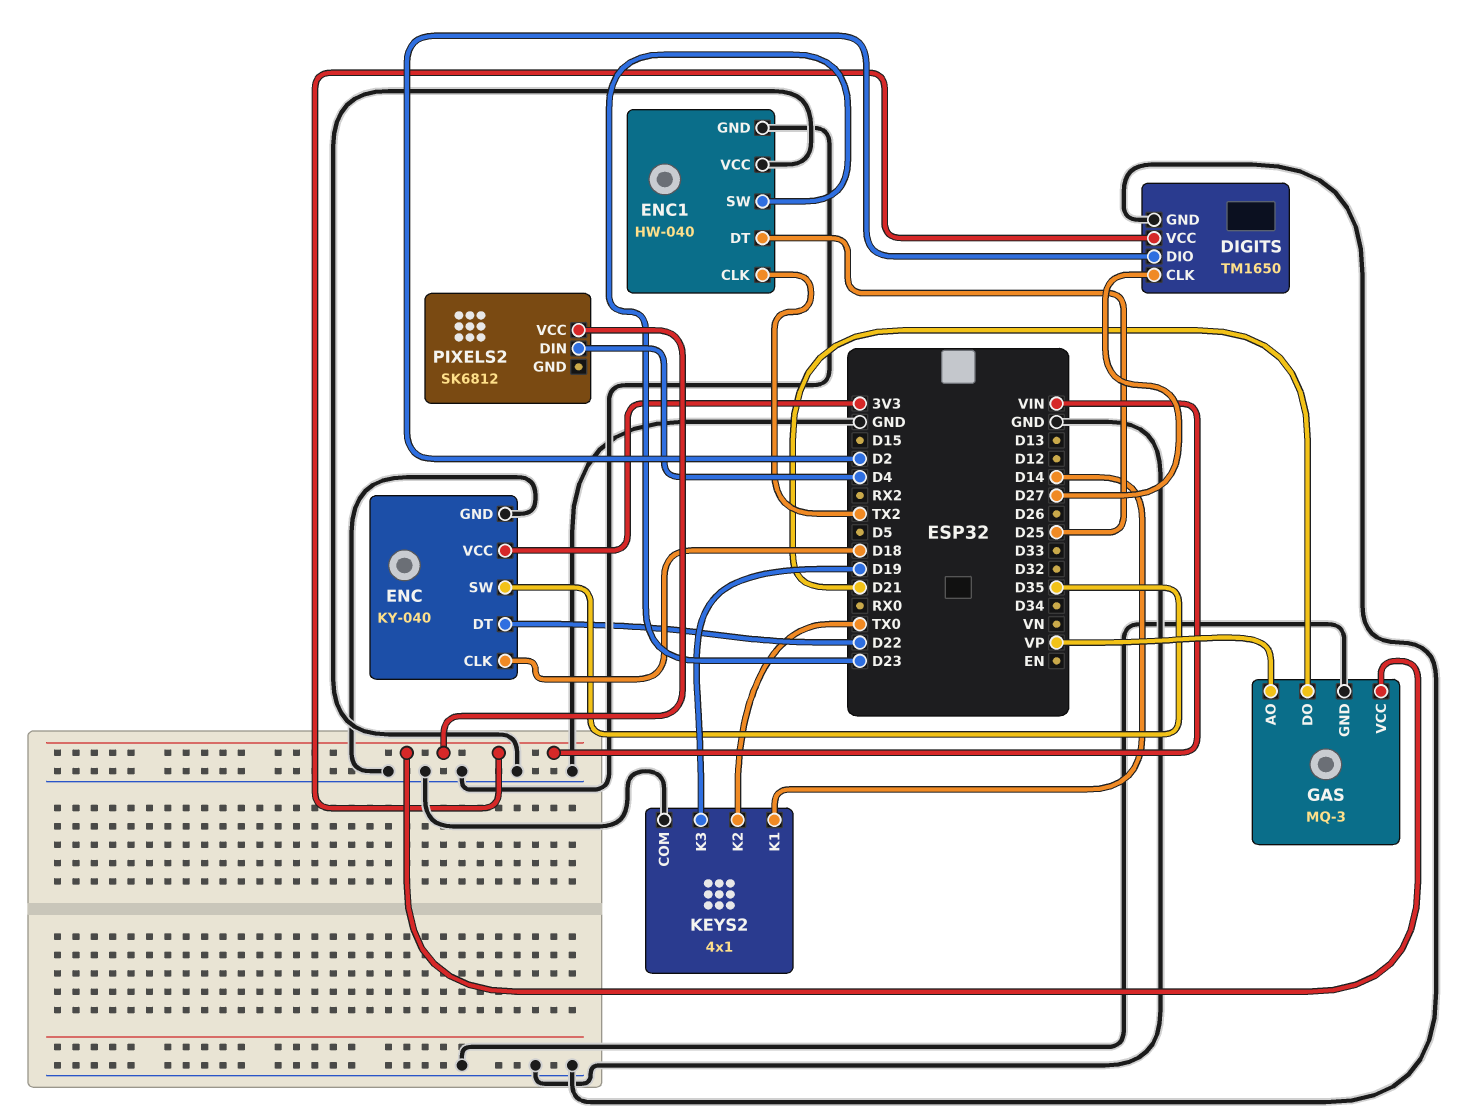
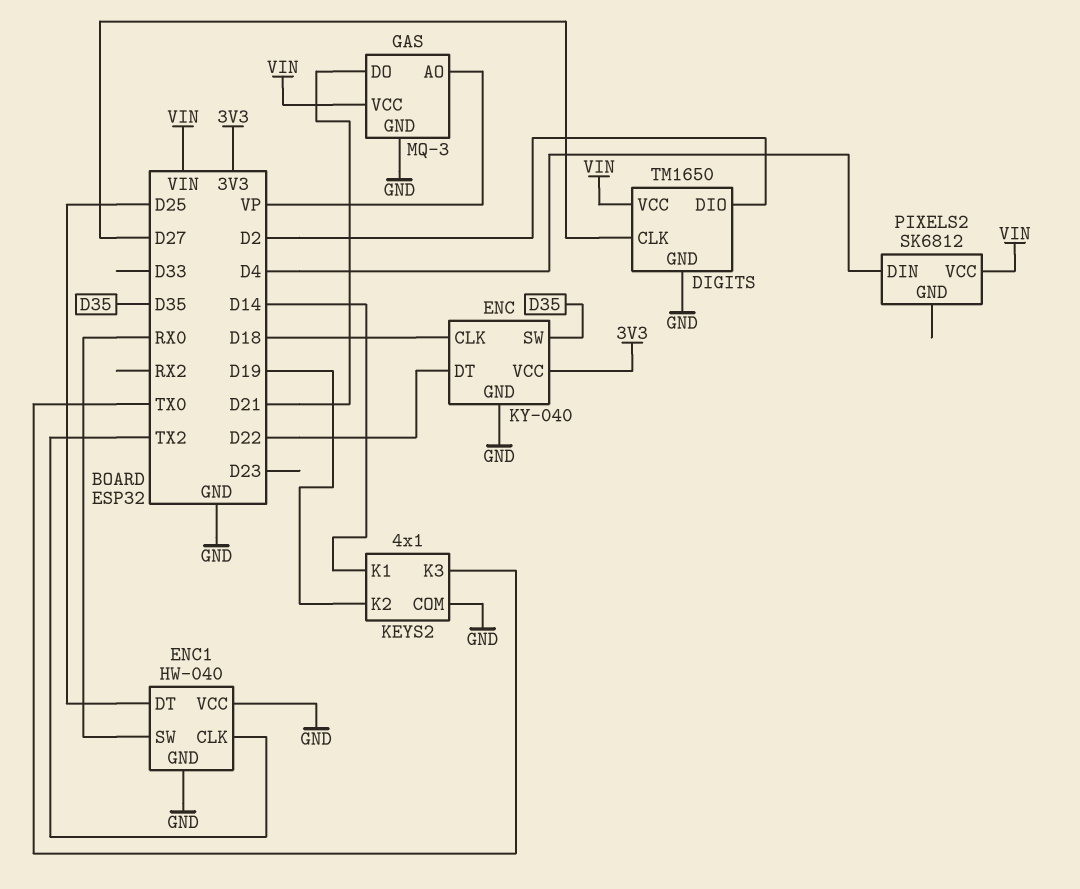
ENC1 pin SW: D23 -> RX0
KEYS2 pin K2: TX0 -> D19
KEYS2 pin K3: D19 -> TX0

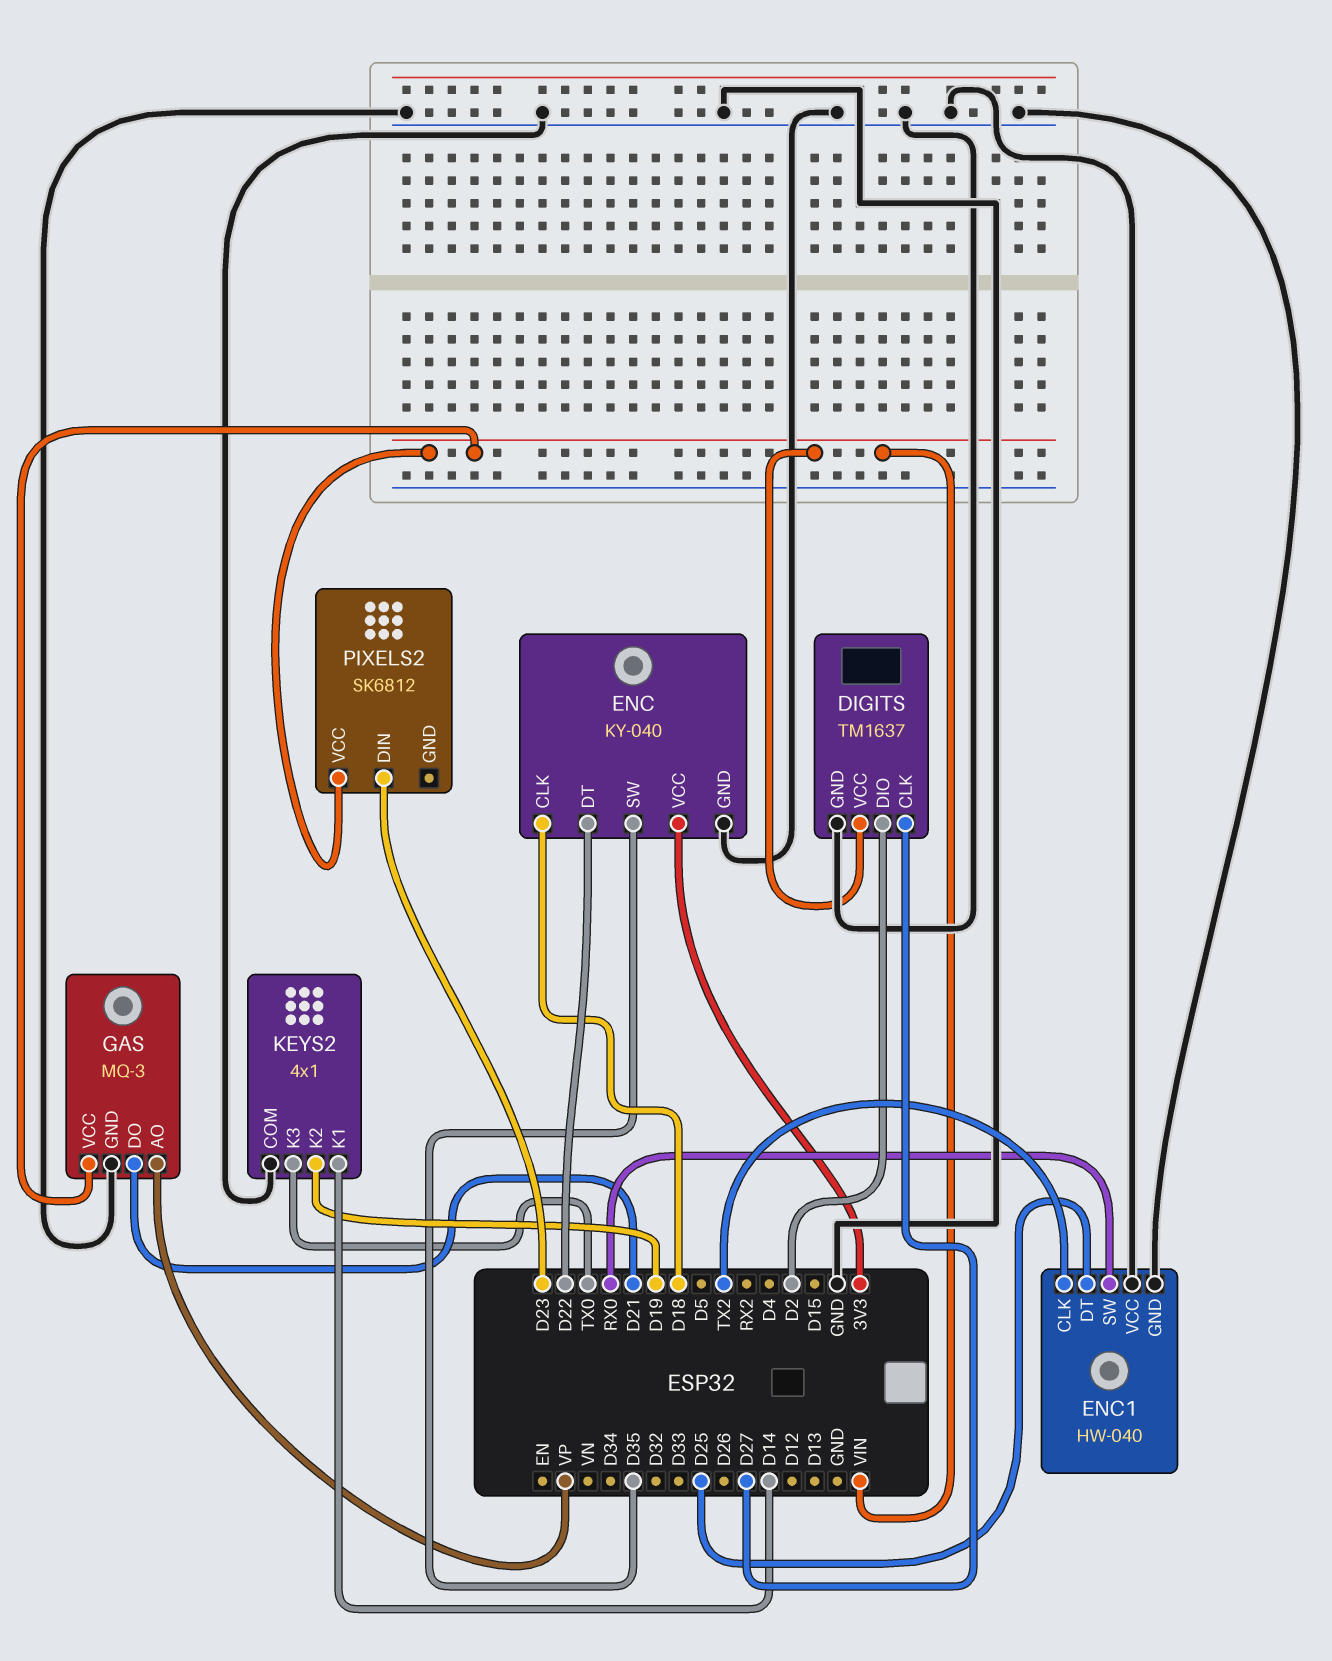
DIGITS: TM1650 -> TM1637
PIXELS2 pin DIN: D4 -> D23

